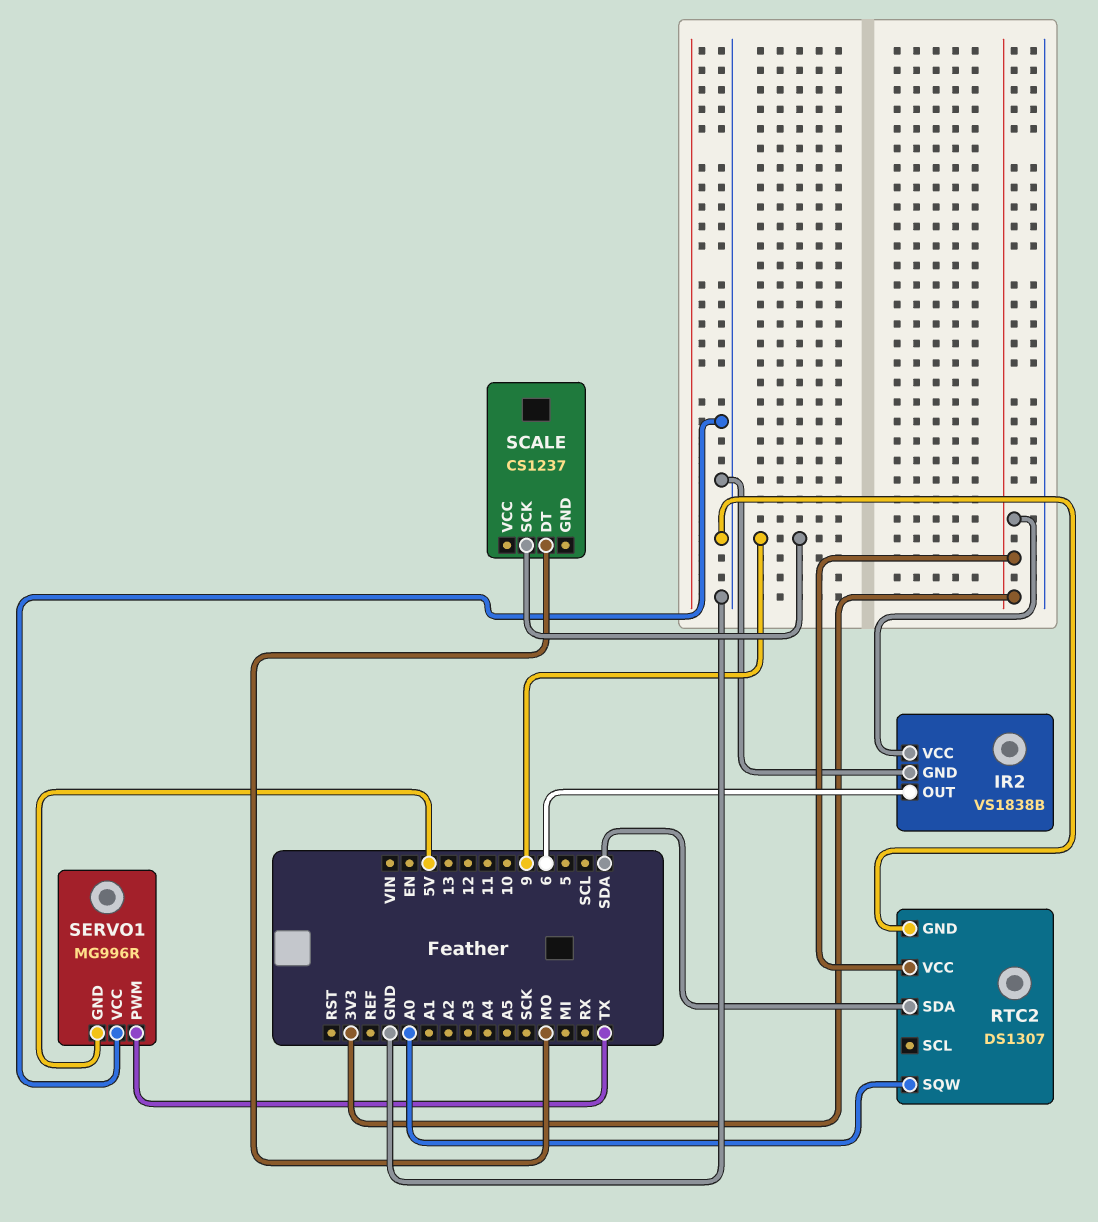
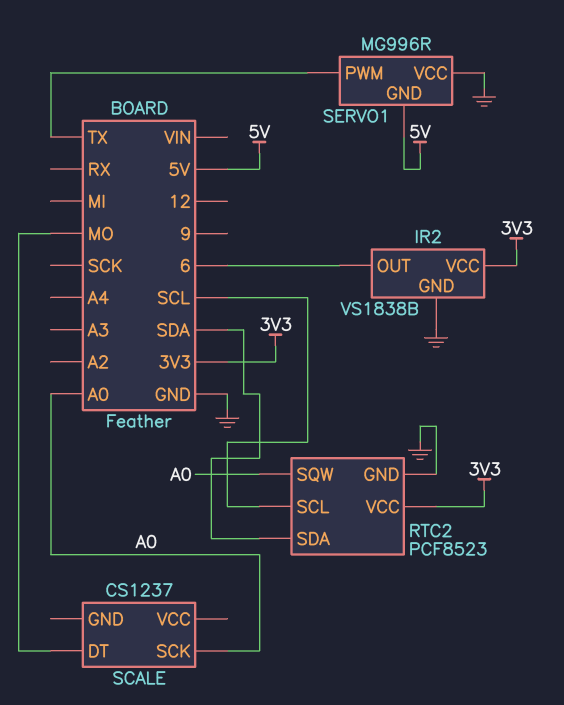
RTC2: DS1307 -> PCF8523
RTC2 pin SCL: none -> SCL
SCALE pin SCK: 9 -> A0

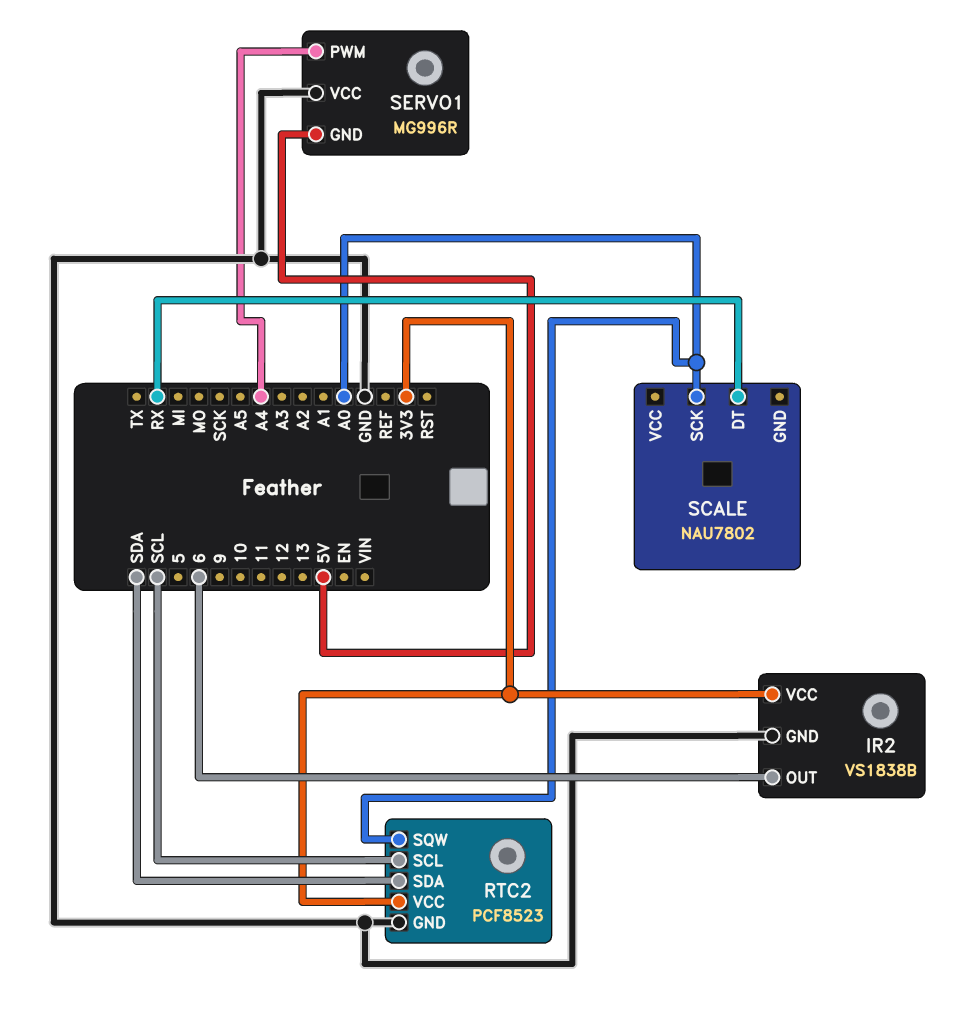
SCALE: CS1237 -> NAU7802
SCALE pin DT: MO -> RX
SERVO1 pin PWM: TX -> A4

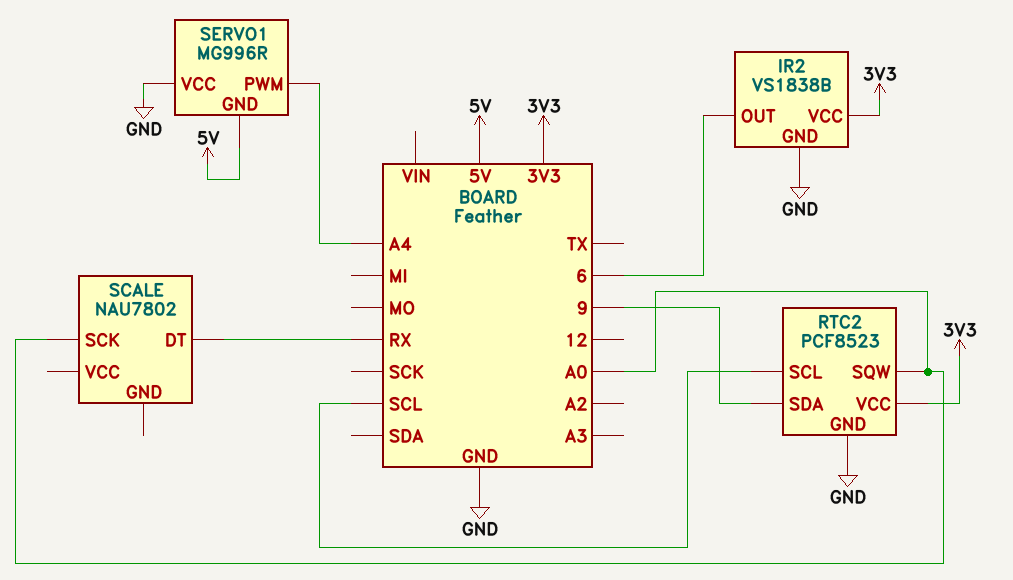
RTC2 pin SDA: SDA -> 9

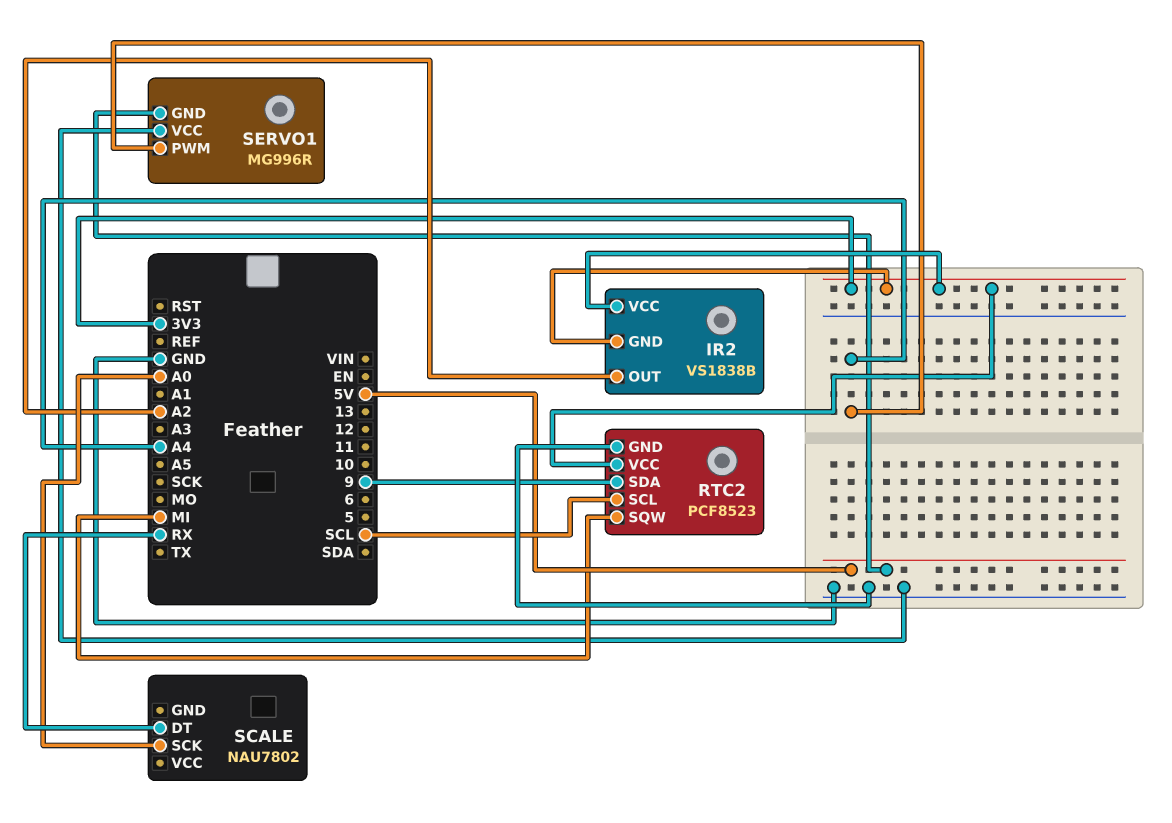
IR2 pin GND: GND -> 3V3
IR2 pin OUT: 6 -> A2
RTC2 pin SQW: A0 -> MI

